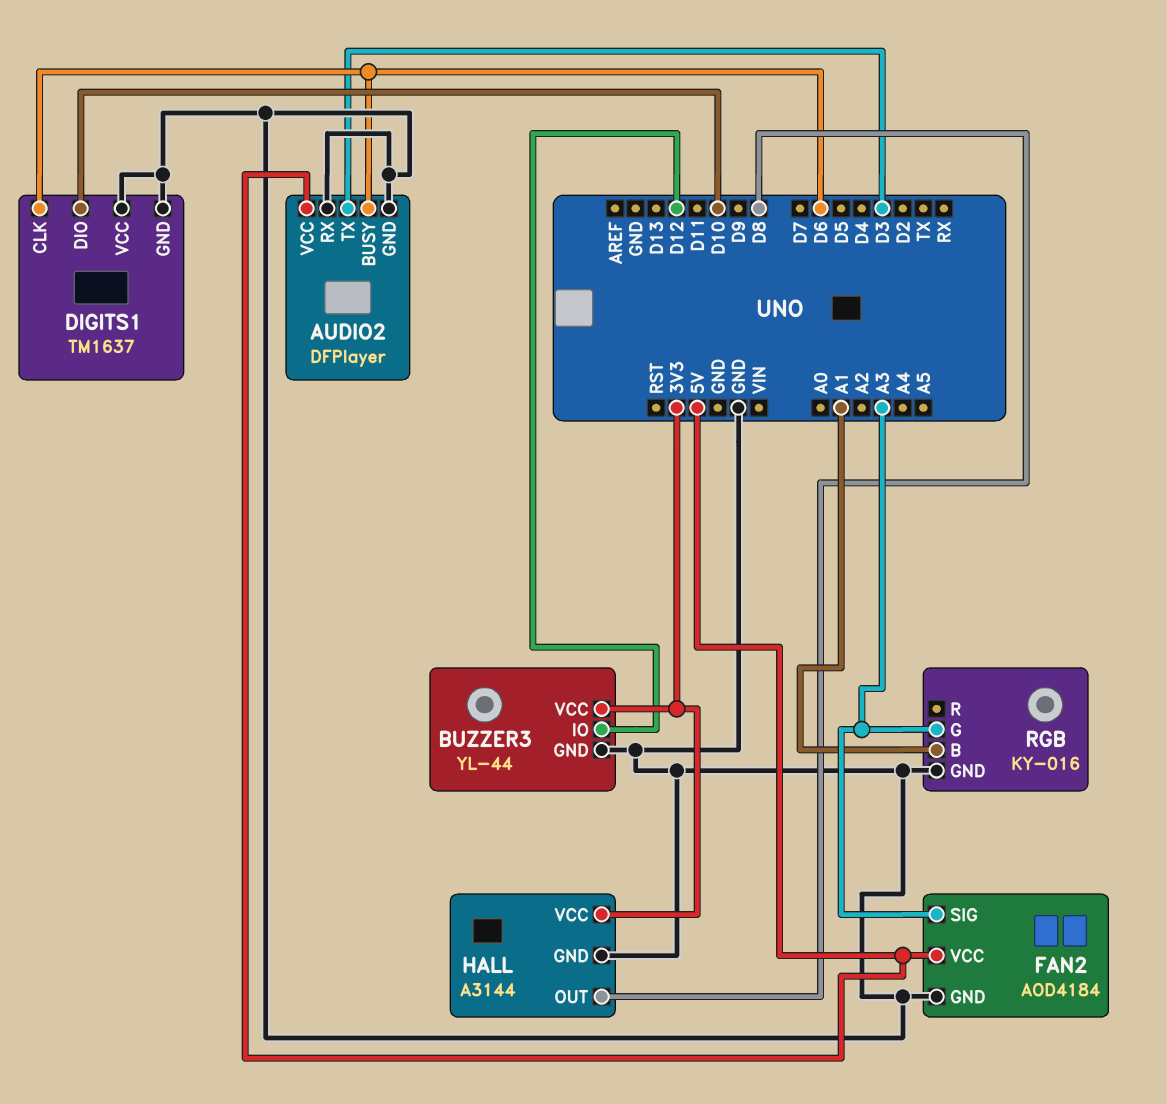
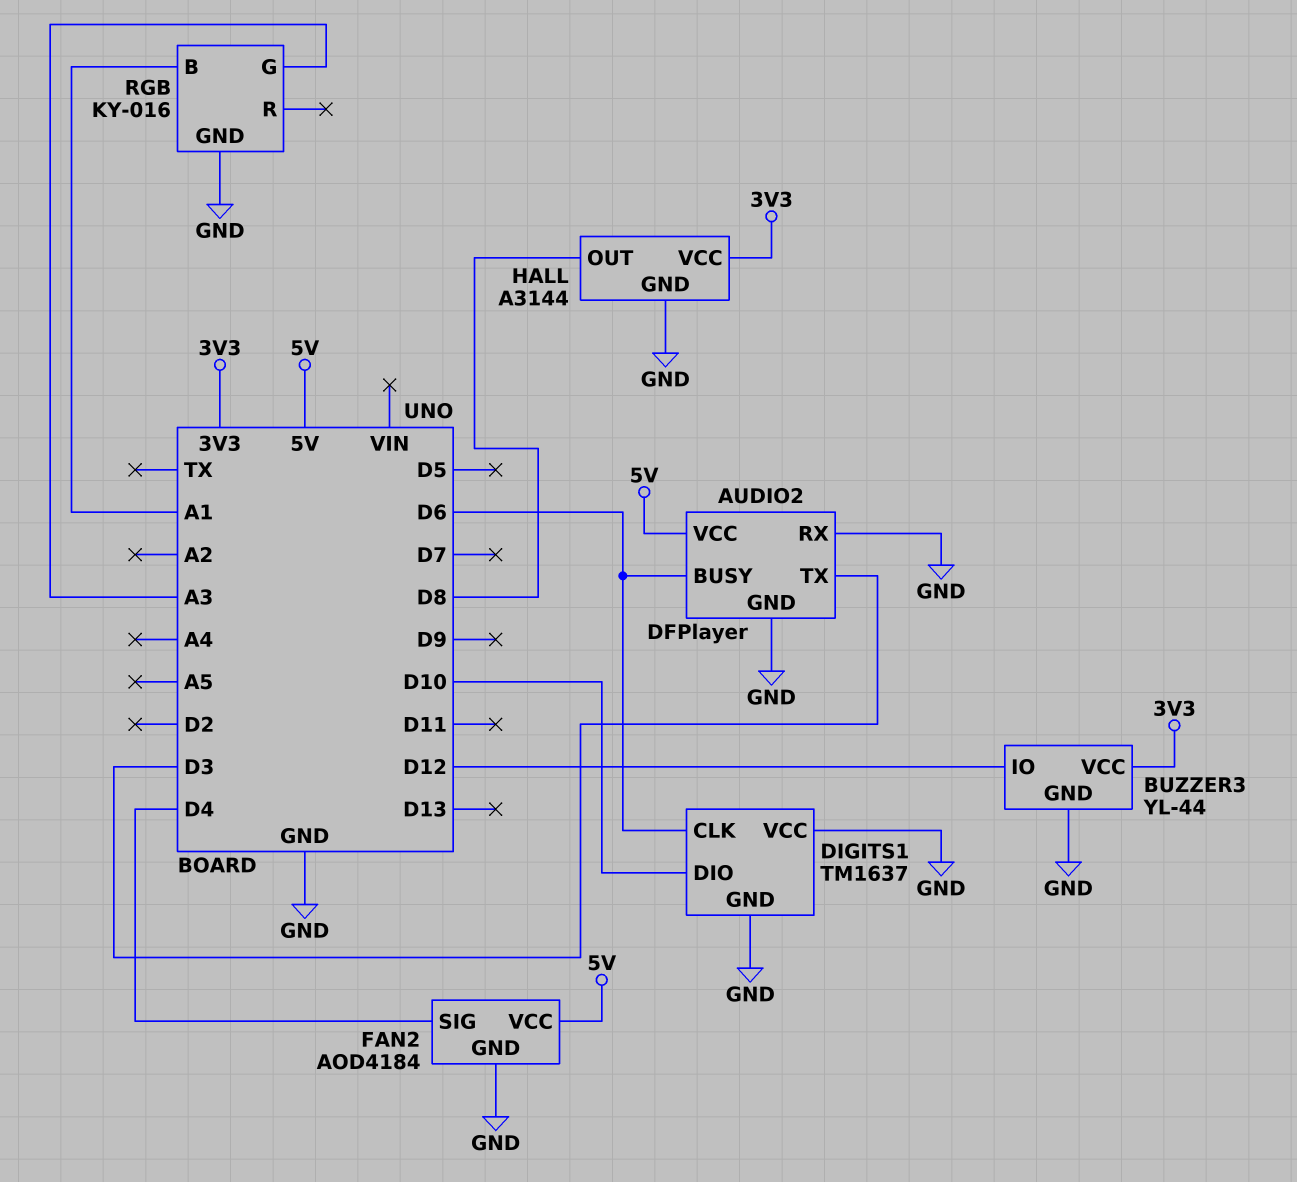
FAN2 pin SIG: A3 -> D4

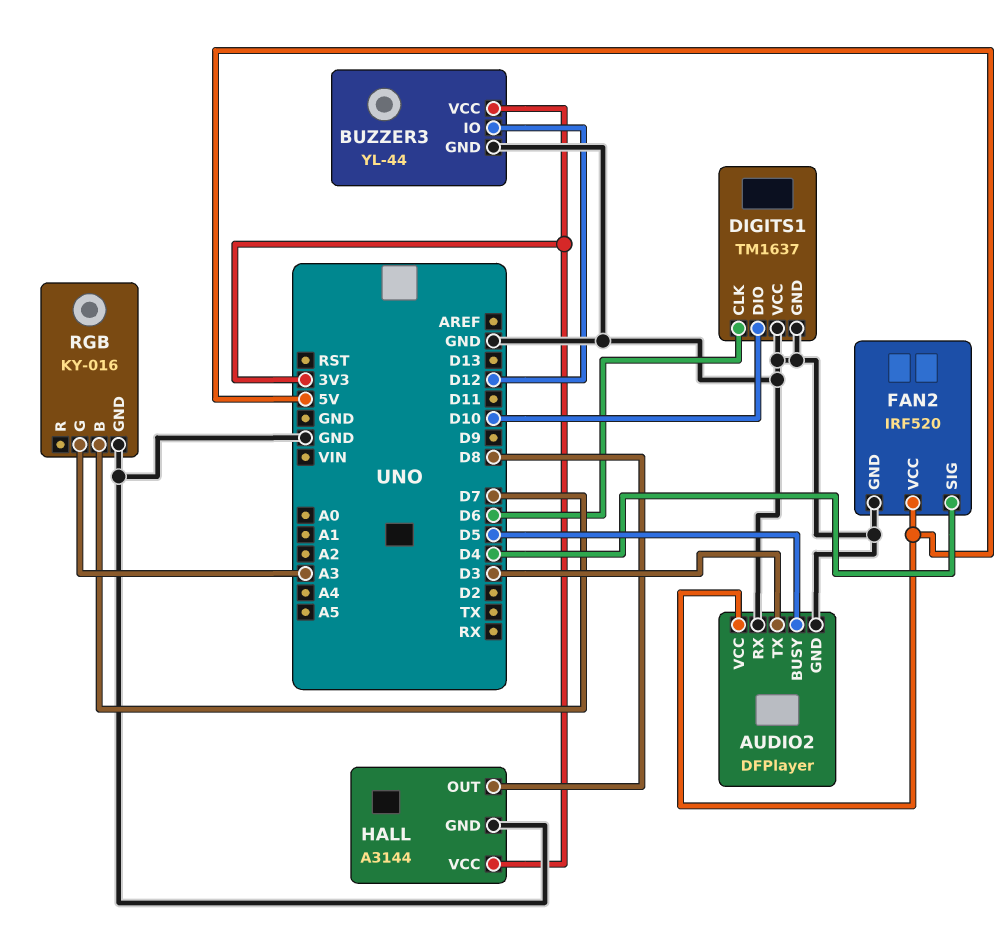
AUDIO2 pin BUSY: D6 -> D5
FAN2: AOD4184 -> IRF520
RGB pin B: A1 -> D7

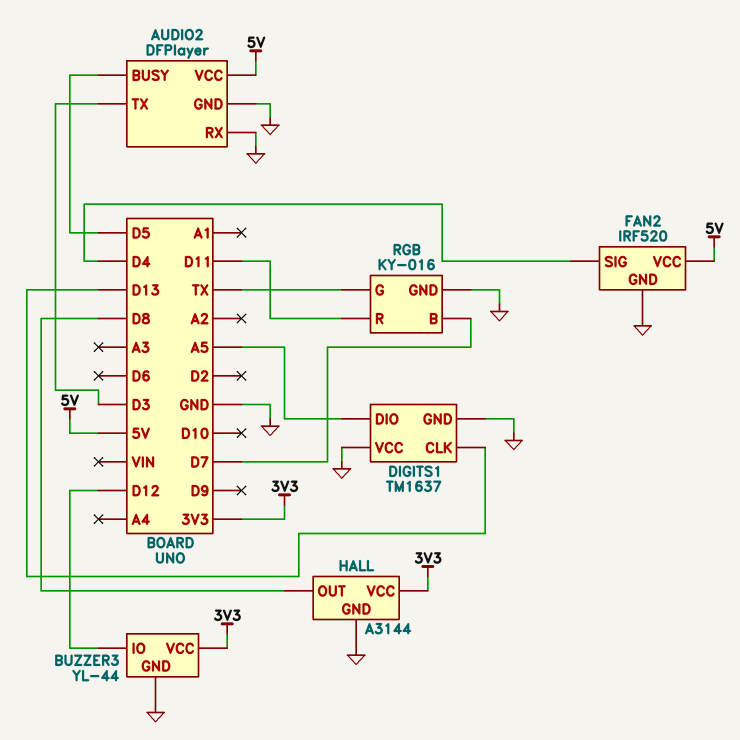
DIGITS1 pin CLK: D6 -> D13
DIGITS1 pin DIO: D10 -> A5
RGB pin G: A3 -> TX
RGB pin R: none -> D11

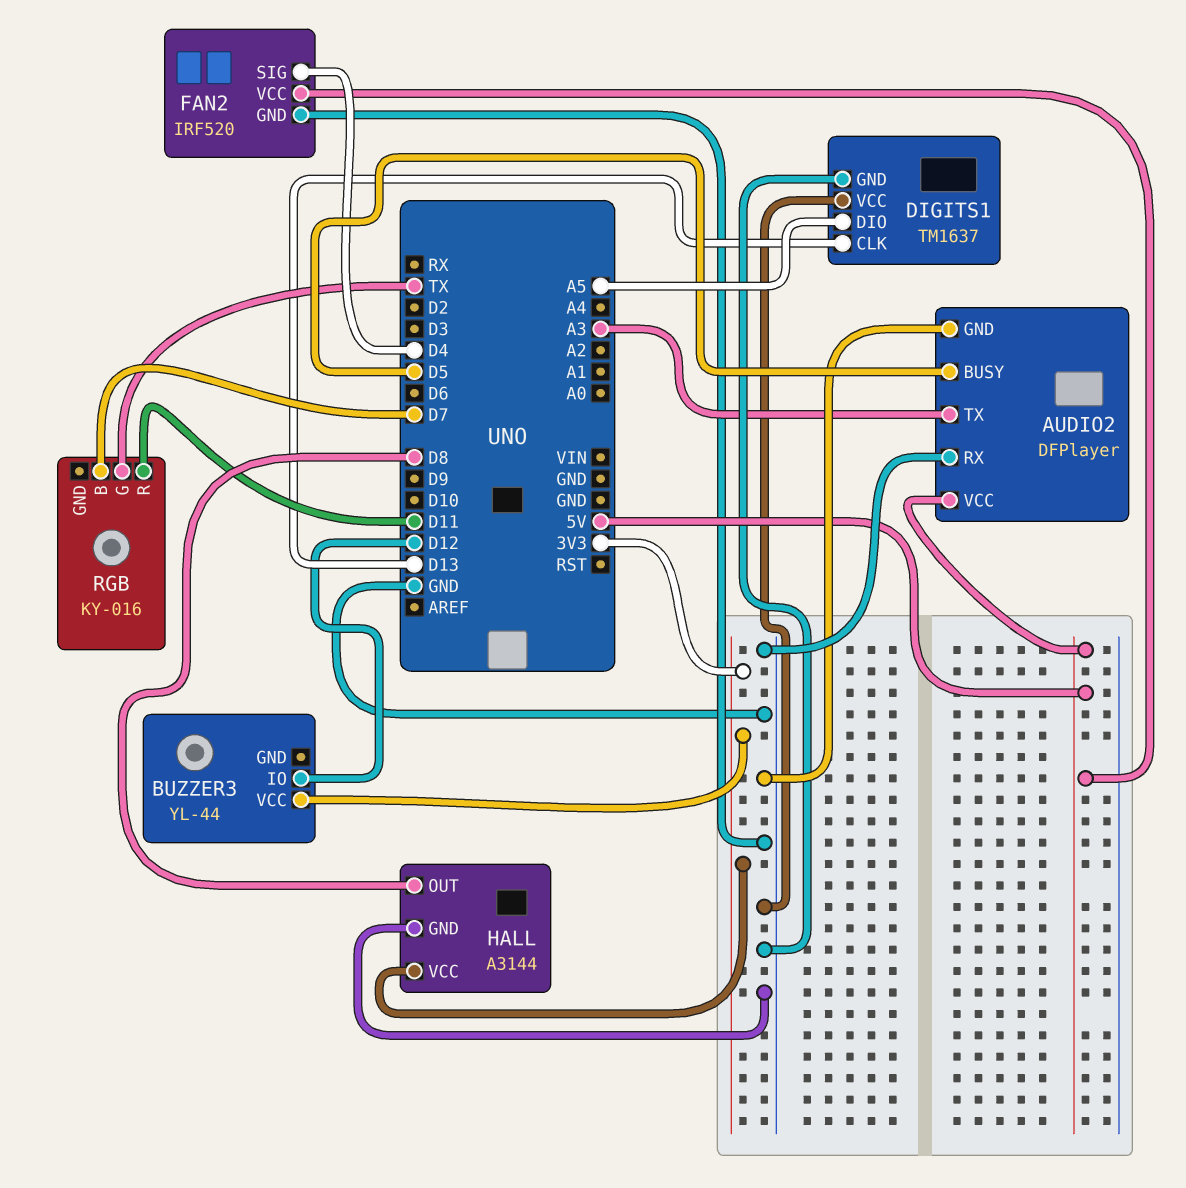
AUDIO2 pin TX: D3 -> A3
BUZZER3 pin GND: GND -> none
RGB pin GND: GND -> none

